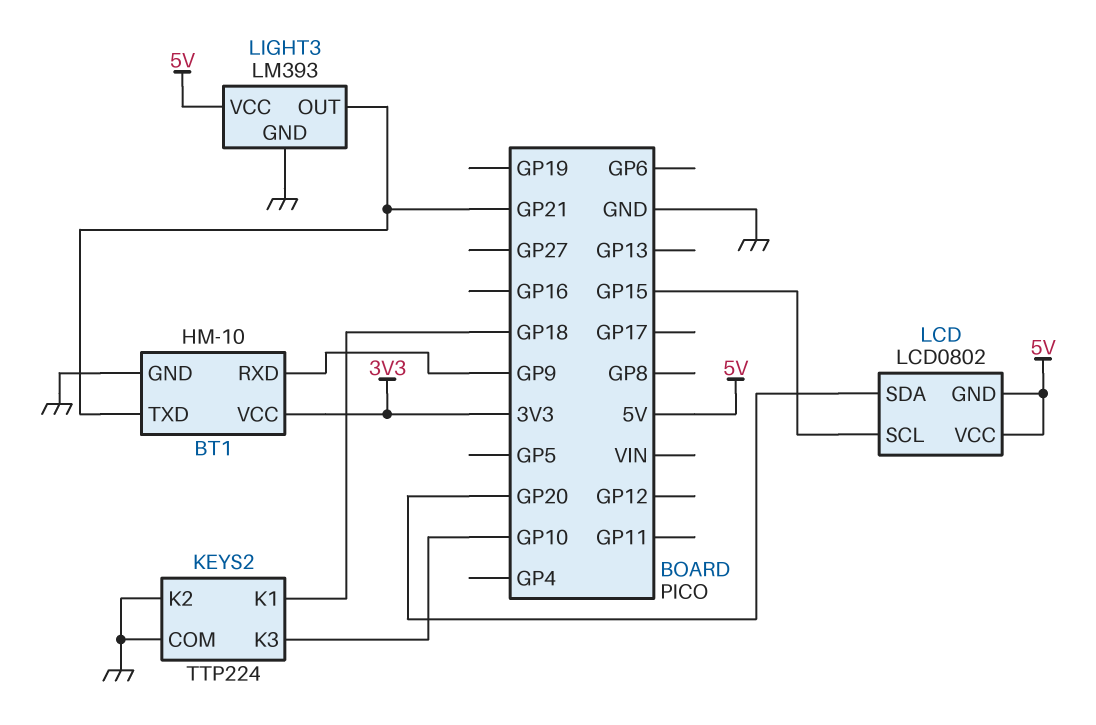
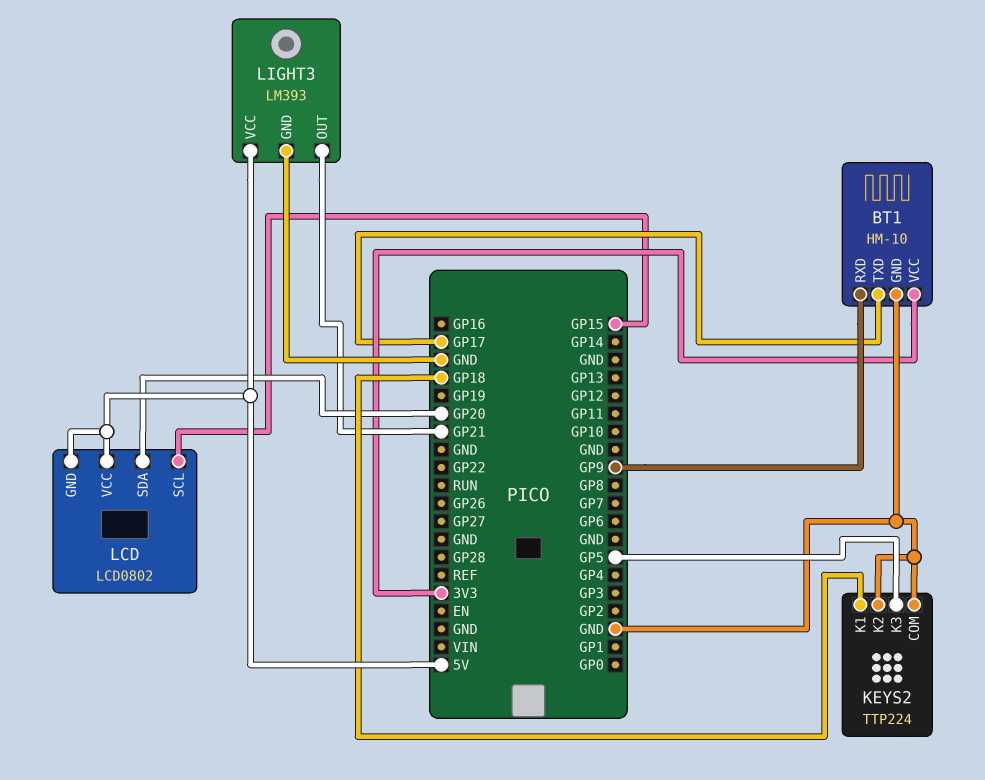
BT1 pin TXD: GP21 -> GP17
KEYS2 pin K3: GP10 -> GP5

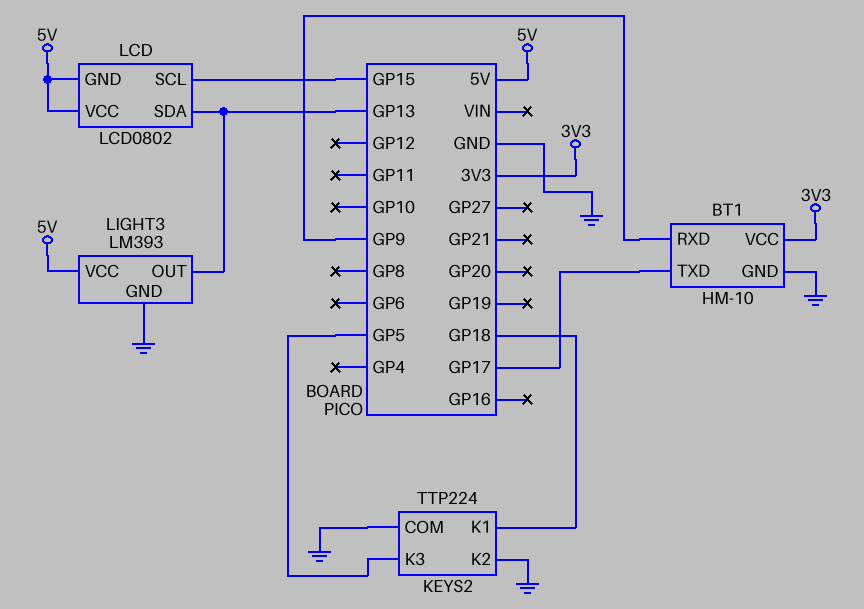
LCD pin SDA: GP20 -> GP13
LIGHT3 pin OUT: GP21 -> GP13

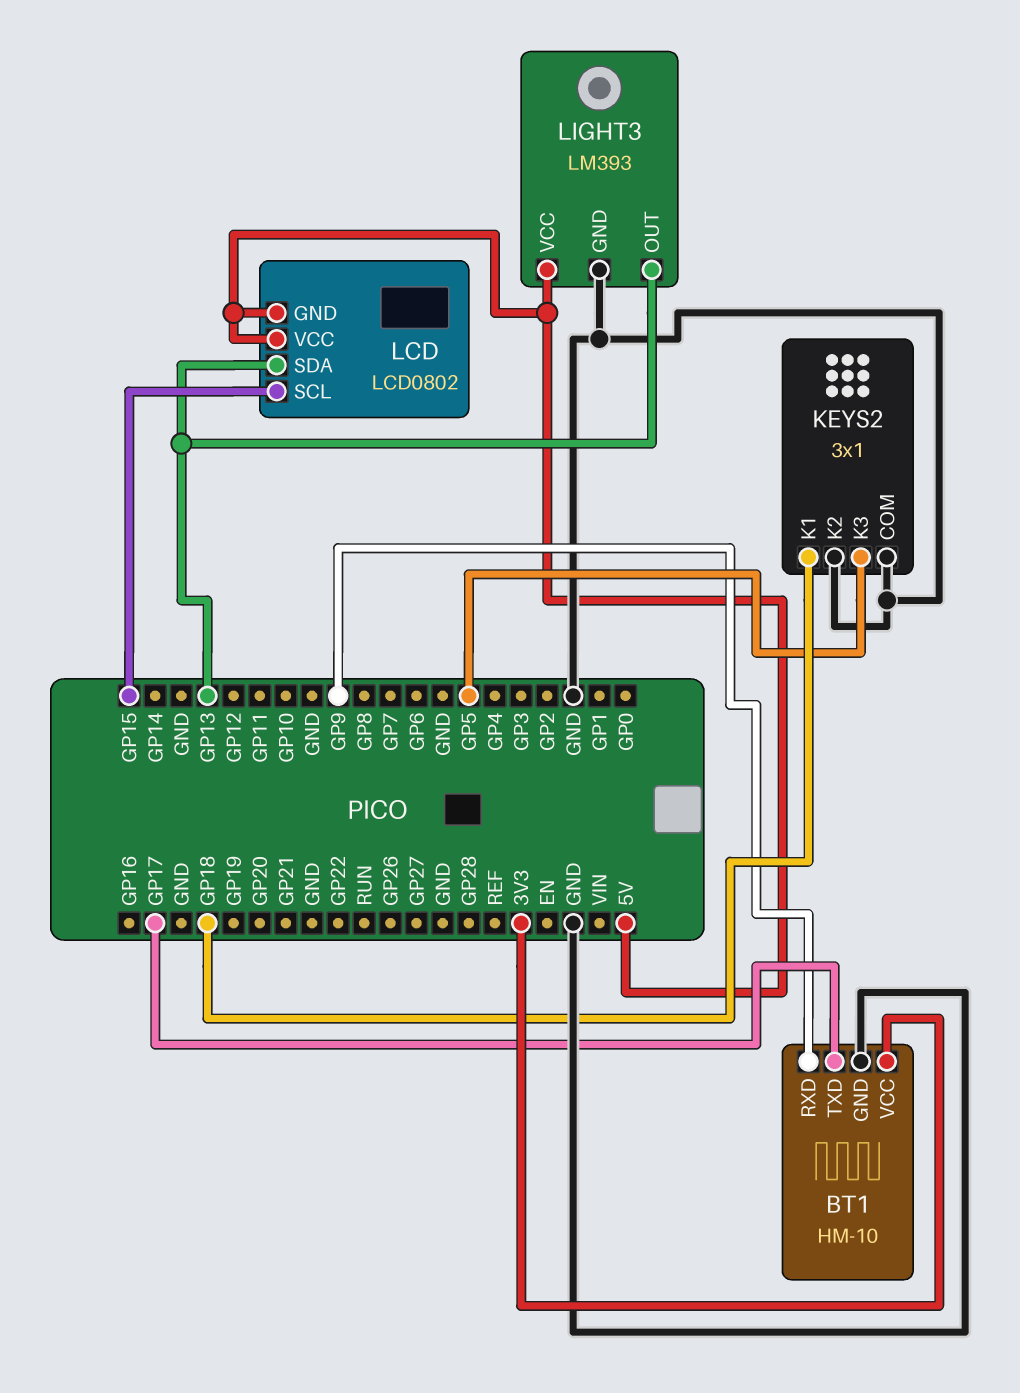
KEYS2: TTP224 -> 3x1

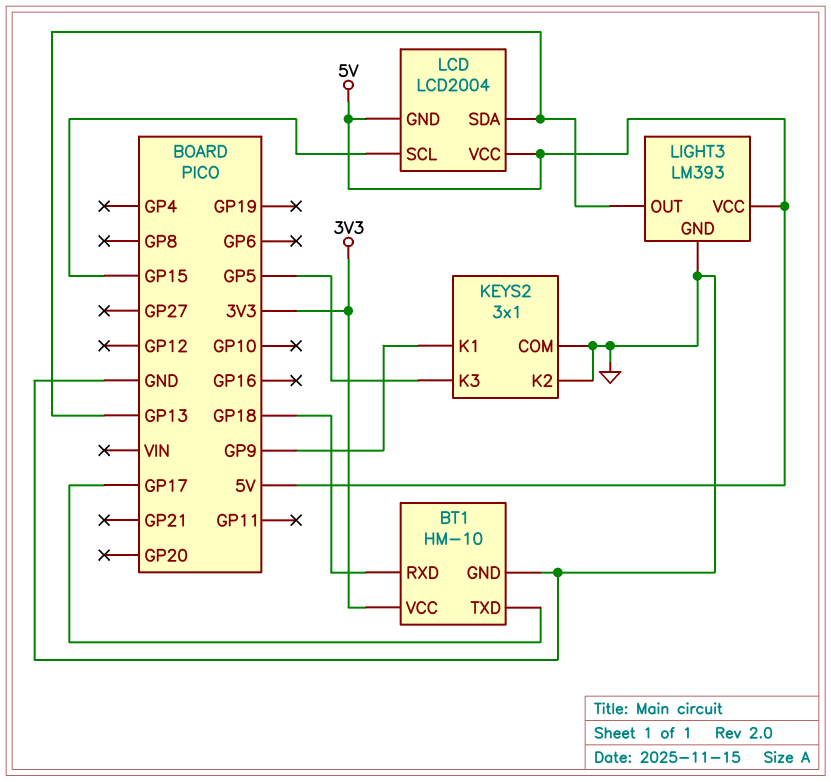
BT1 pin RXD: GP9 -> GP18
KEYS2 pin K1: GP18 -> GP9
LCD: LCD0802 -> LCD2004

